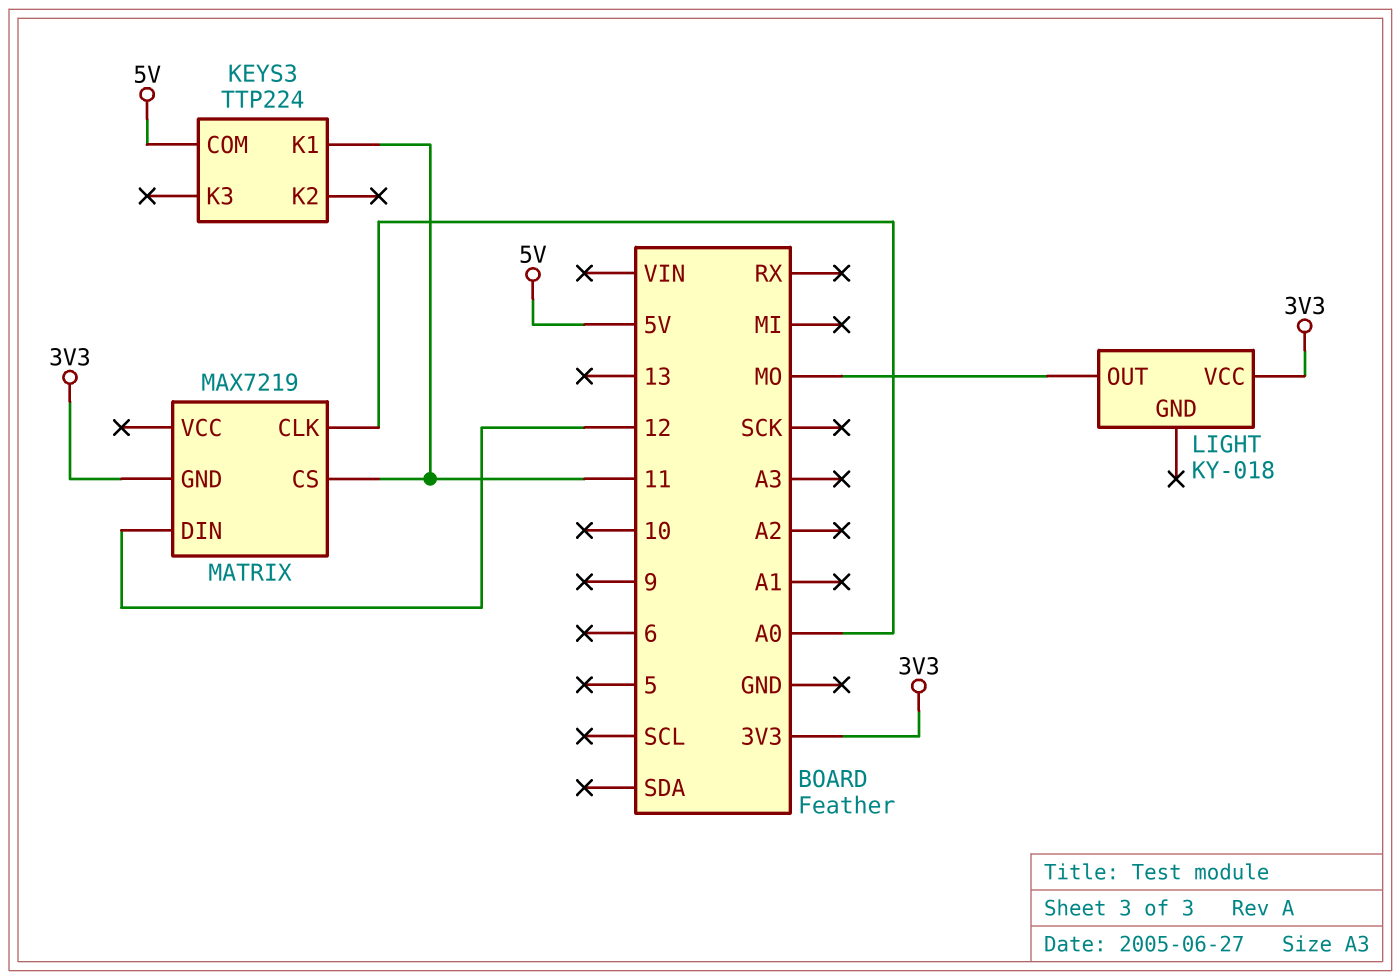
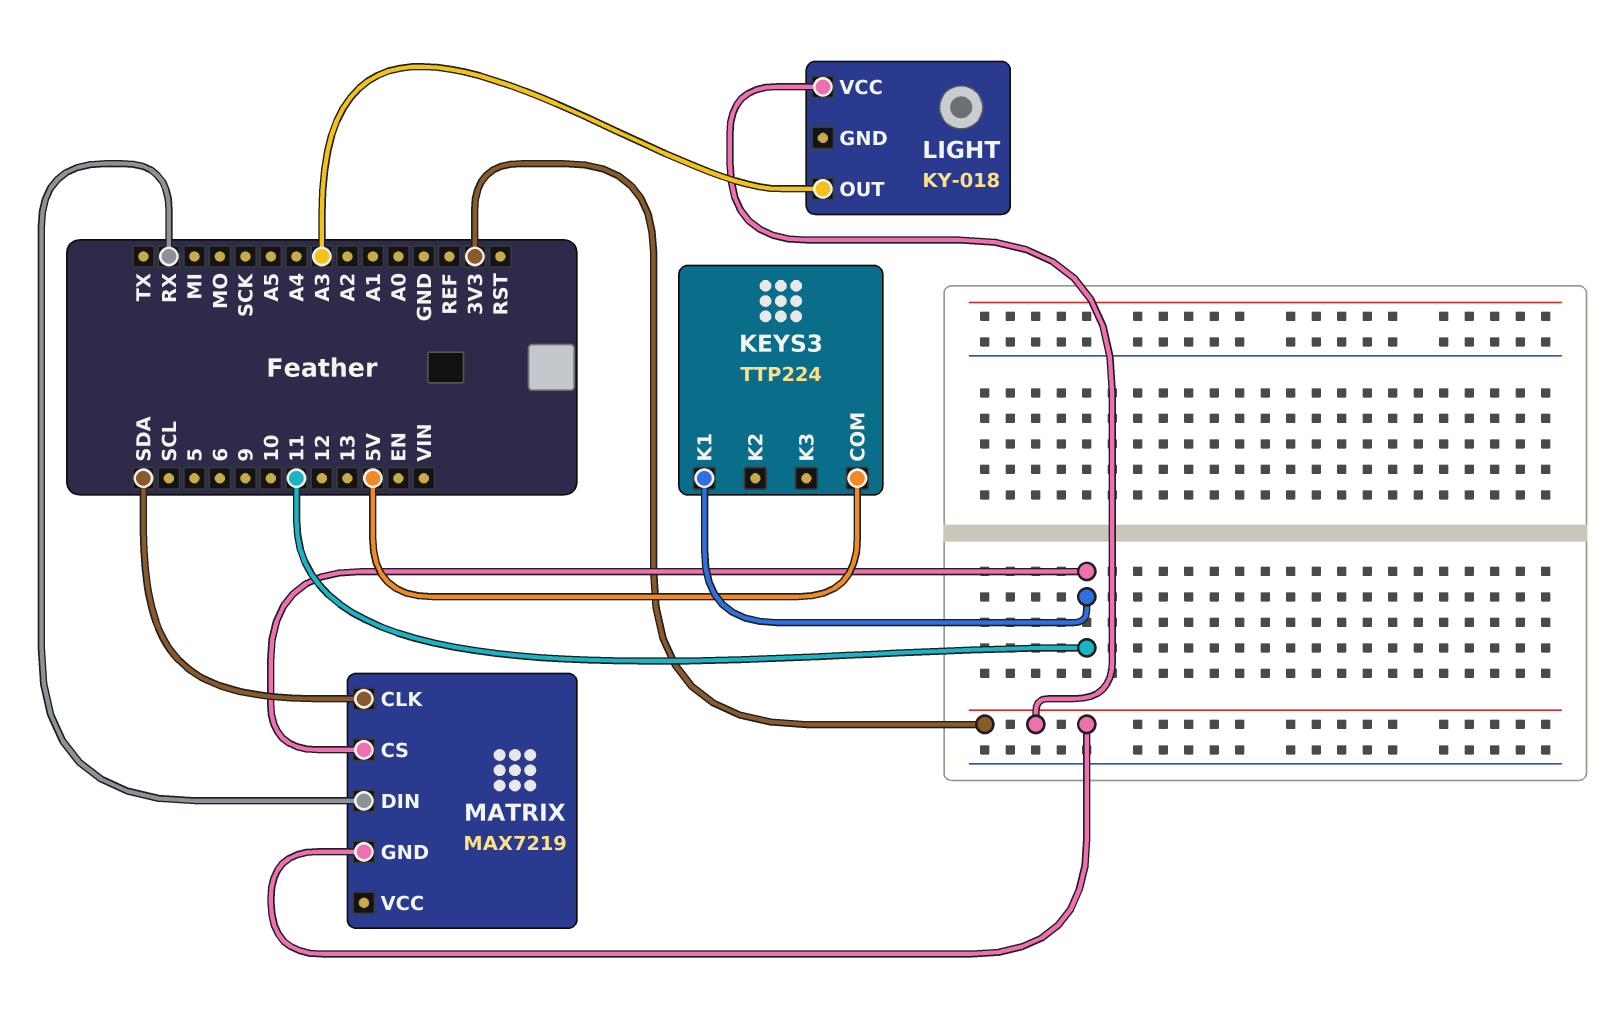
LIGHT pin OUT: MO -> A3
MATRIX pin CLK: A0 -> SDA
MATRIX pin DIN: 12 -> RX

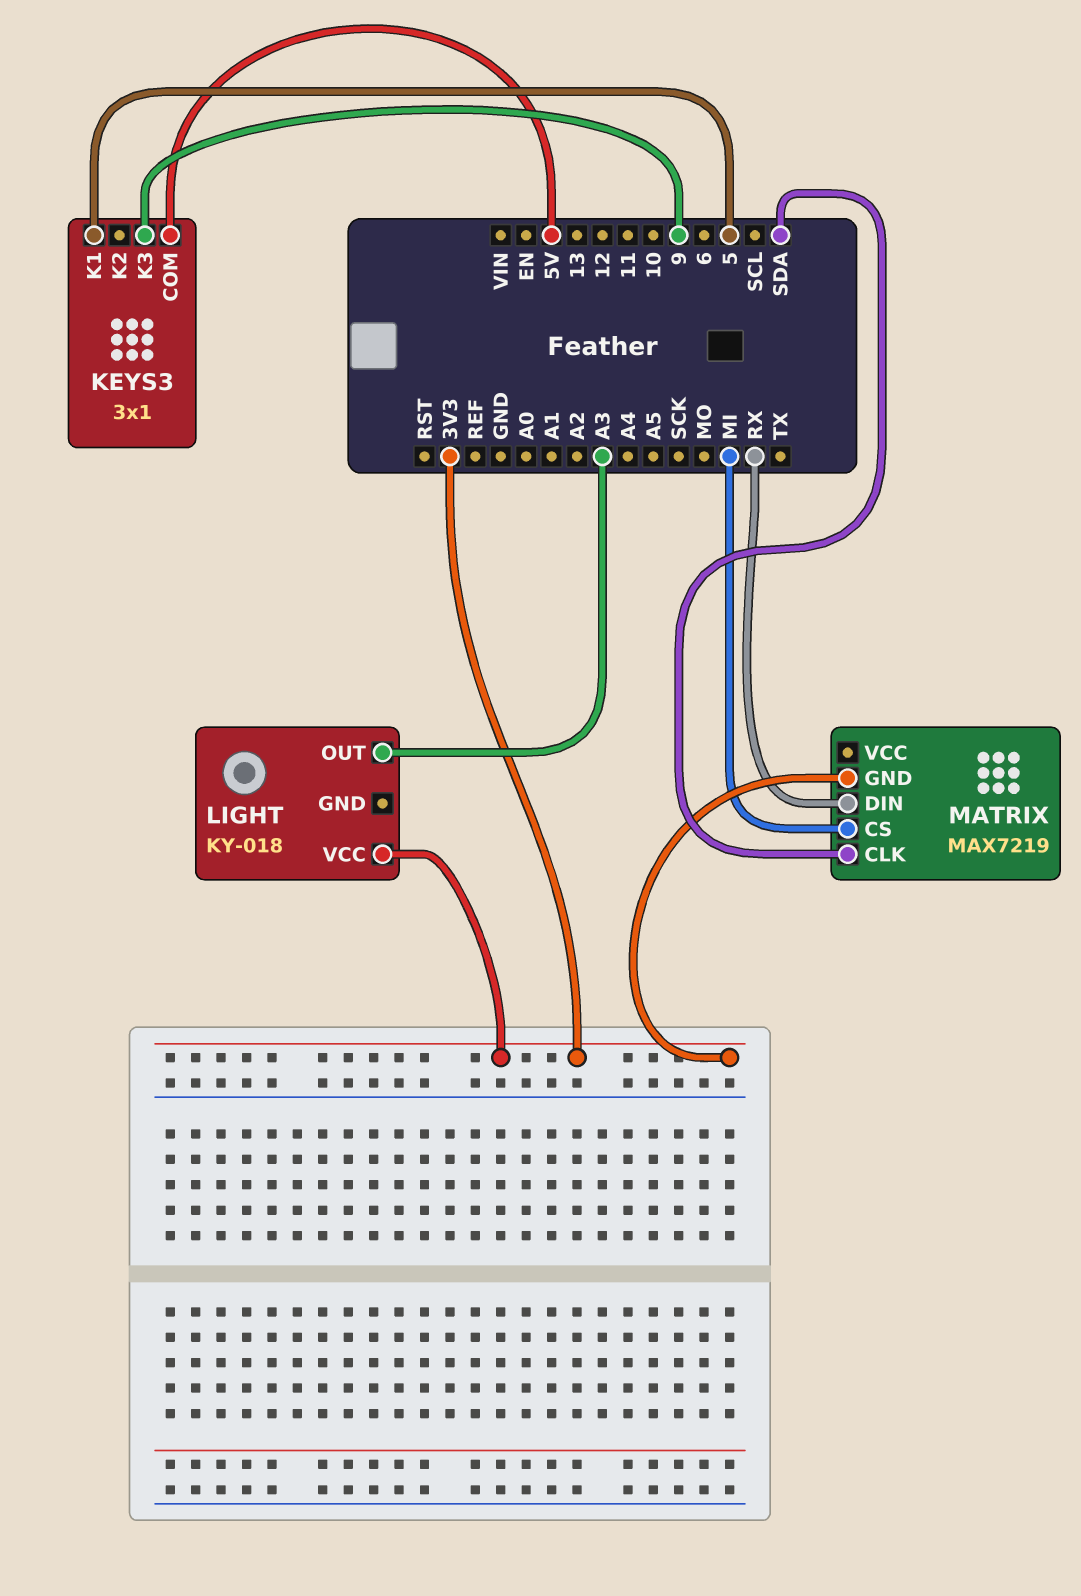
KEYS3: TTP224 -> 3x1
KEYS3 pin K1: 11 -> 5
KEYS3 pin K3: none -> 9
MATRIX pin CS: 11 -> MI

